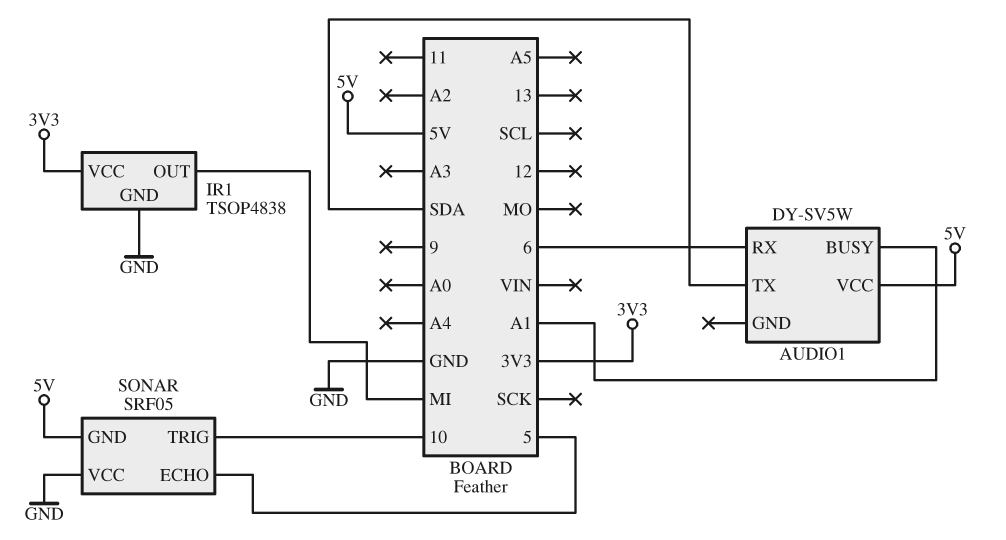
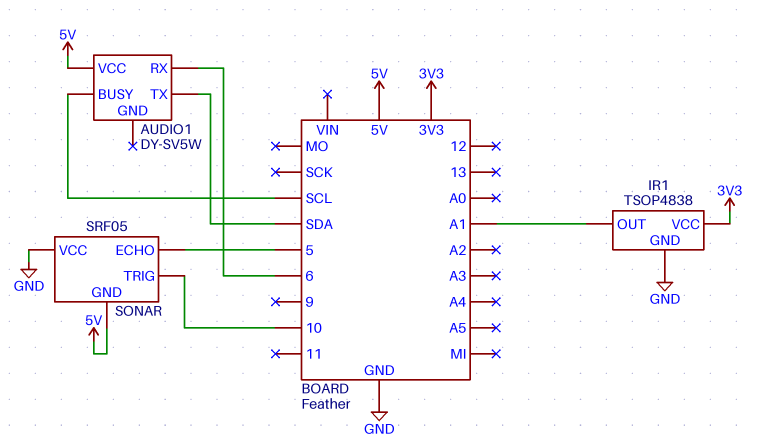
AUDIO1 pin BUSY: A1 -> SCL
IR1 pin OUT: MI -> A1

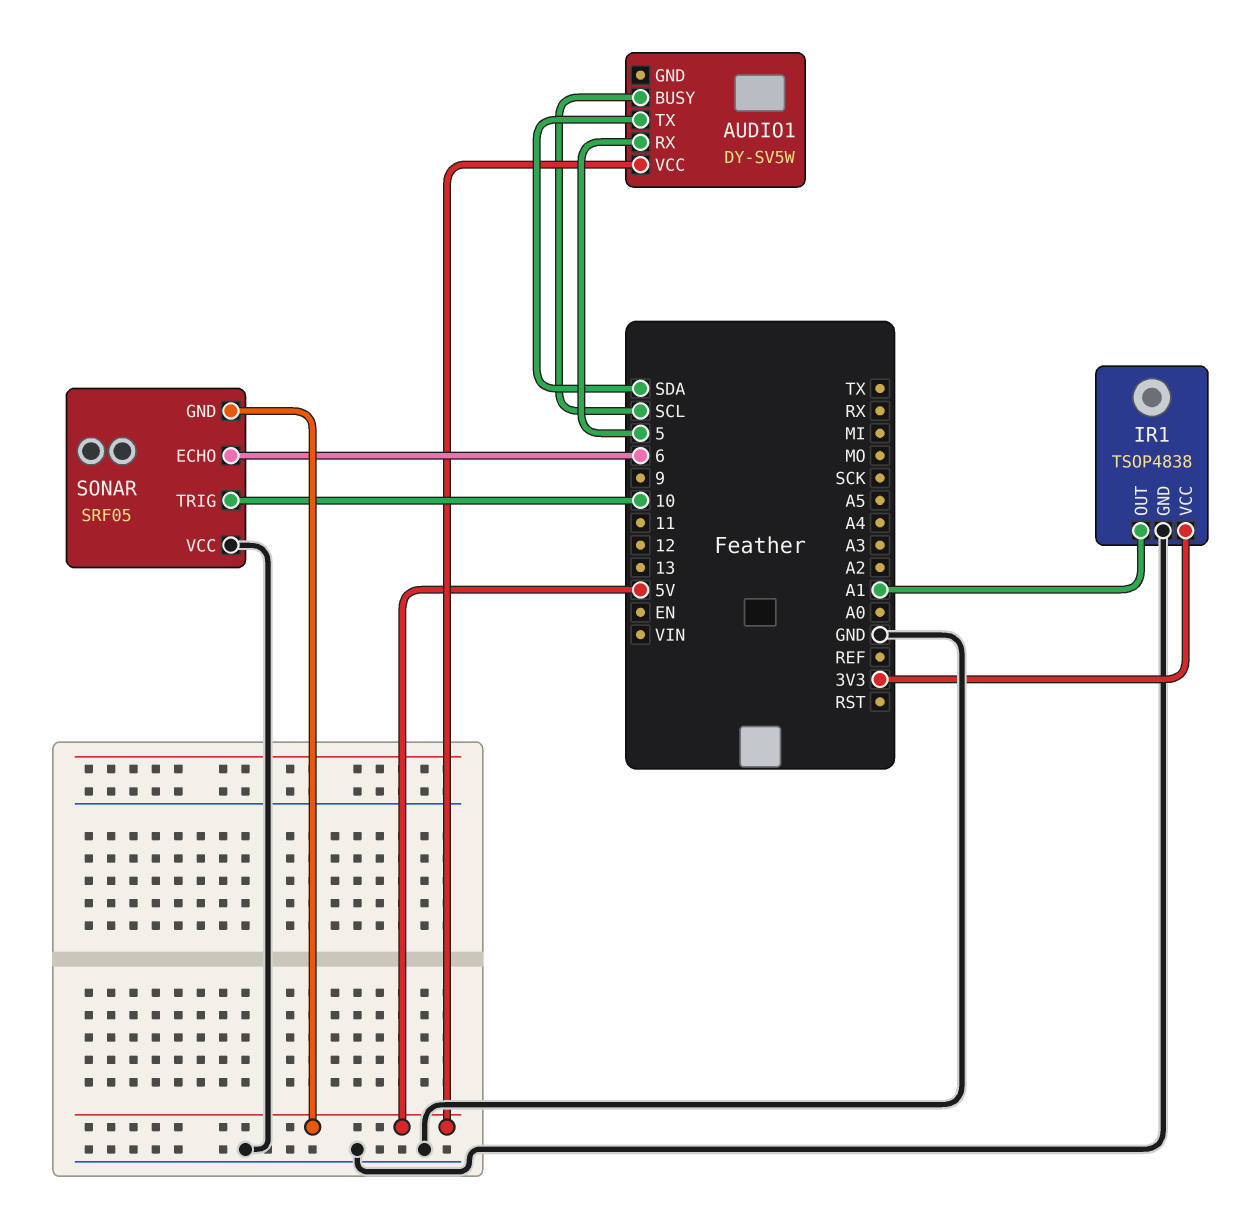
AUDIO1 pin RX: 6 -> 5
SONAR pin ECHO: 5 -> 6

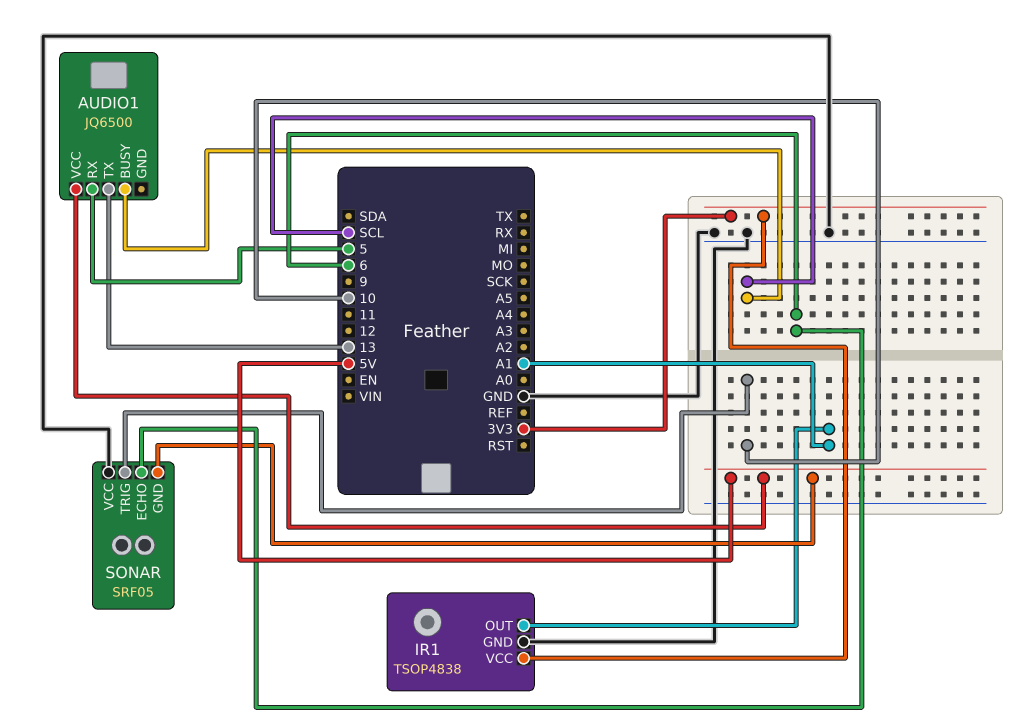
AUDIO1: DY-SV5W -> JQ6500
AUDIO1 pin TX: SDA -> 13

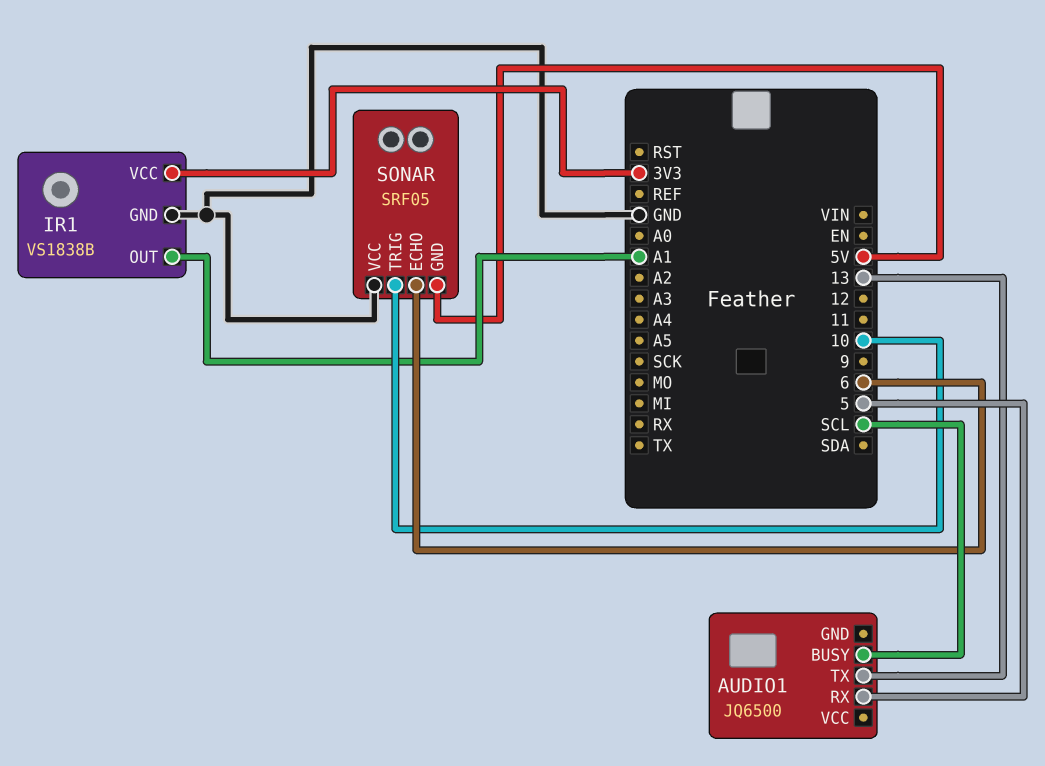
AUDIO1 pin VCC: 5V -> none
IR1: TSOP4838 -> VS1838B

